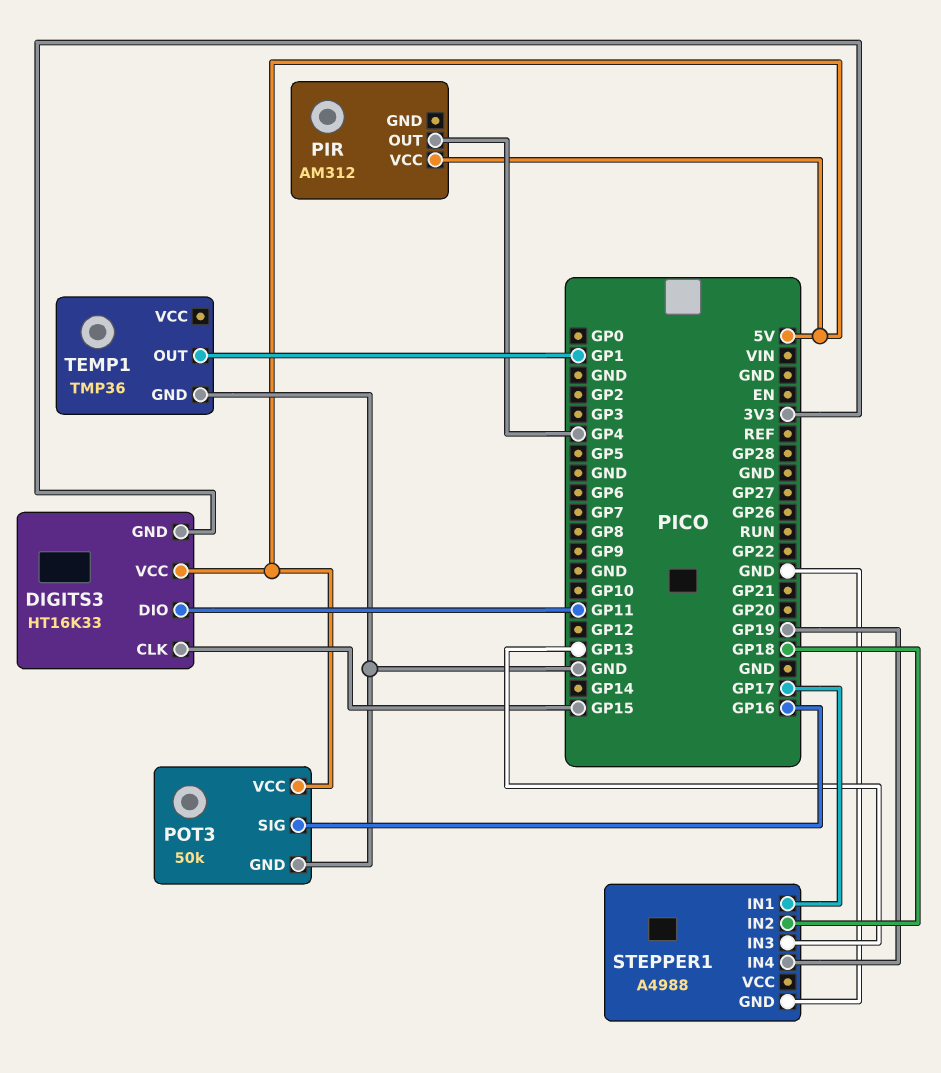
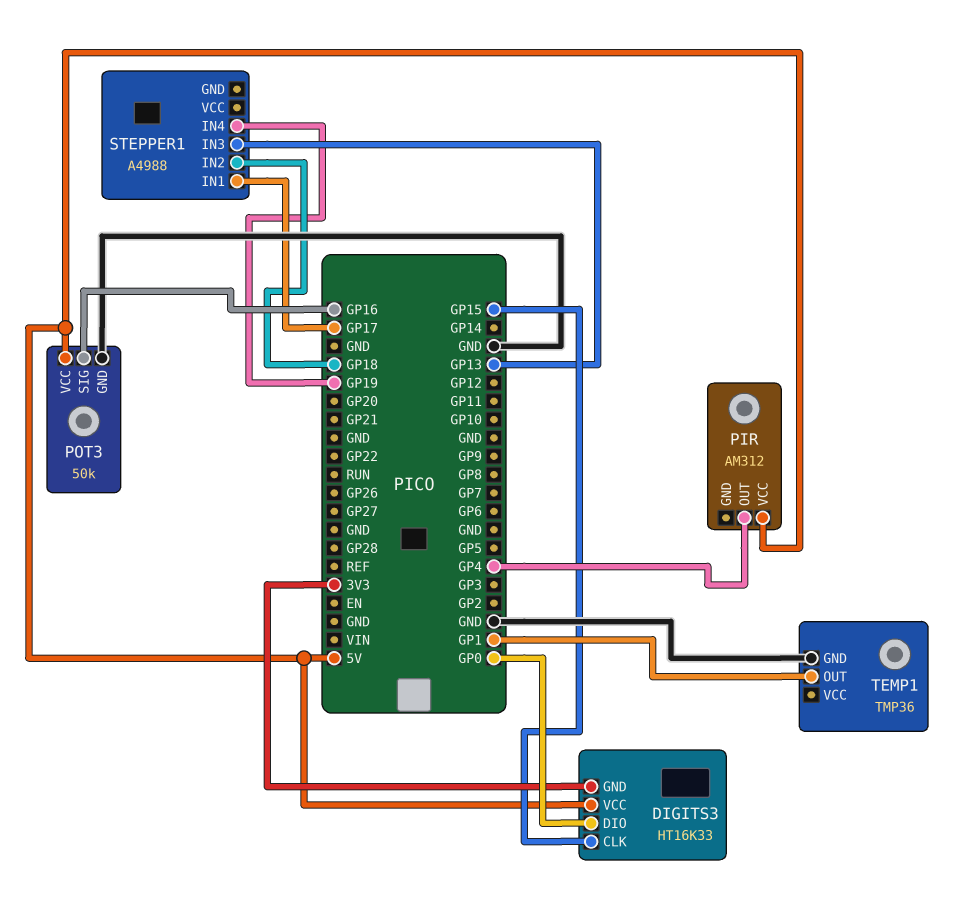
DIGITS3 pin DIO: GP11 -> GP0
STEPPER1 pin GND: GND -> none

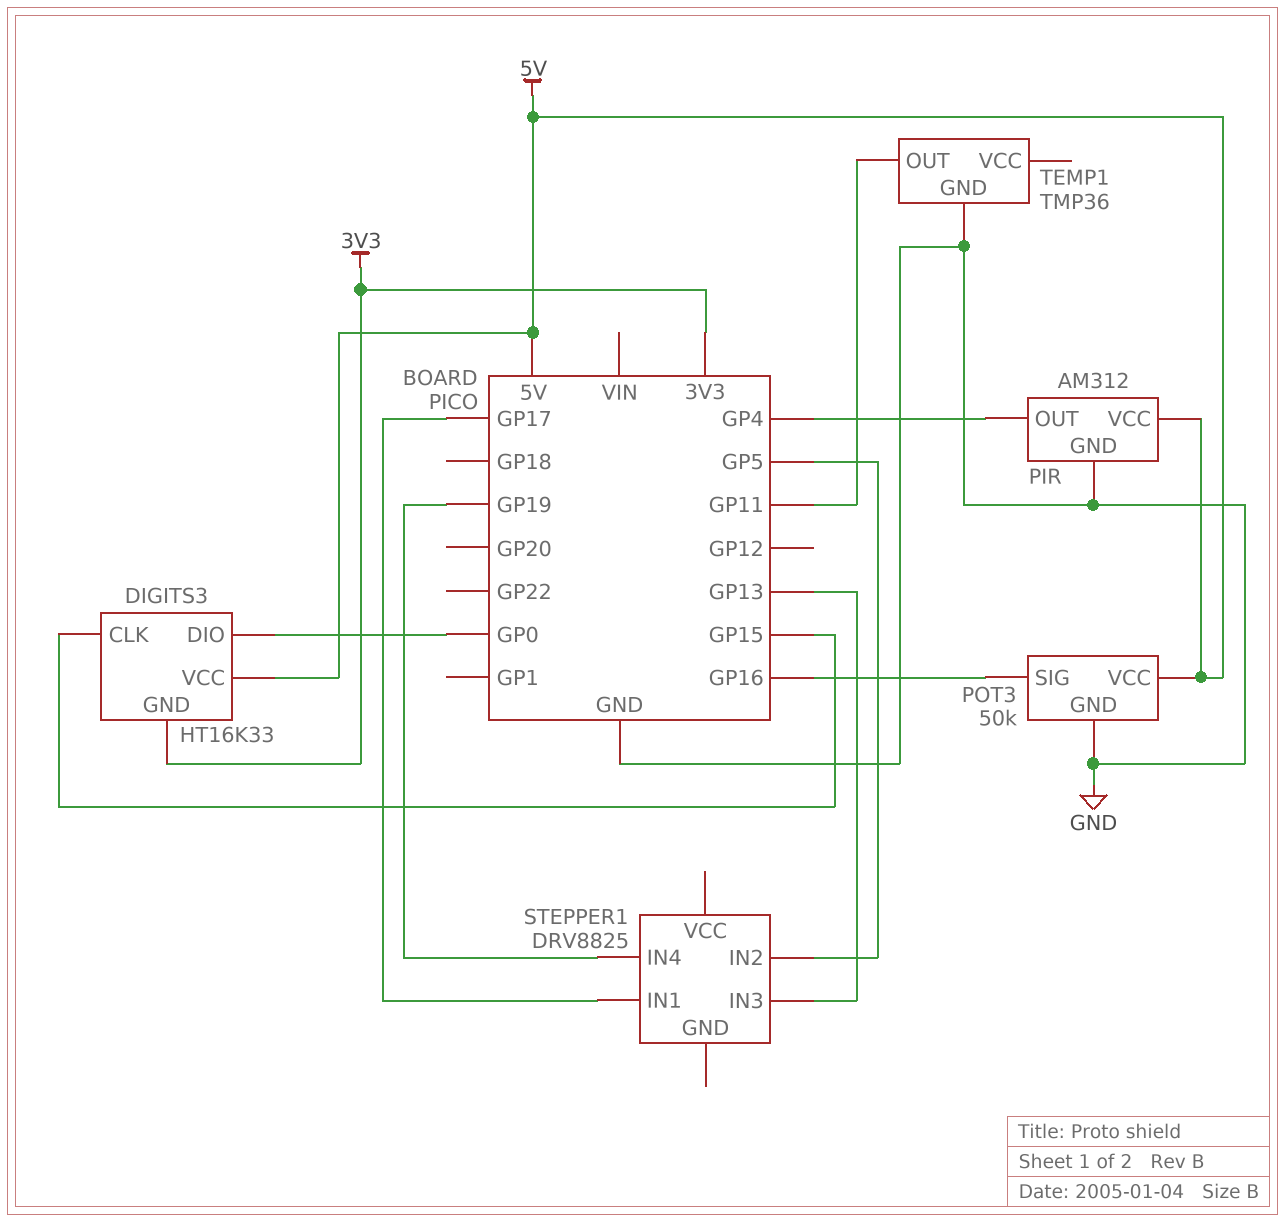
PIR pin GND: none -> GND
STEPPER1: A4988 -> DRV8825
STEPPER1 pin IN2: GP18 -> GP5
TEMP1 pin OUT: GP1 -> GP11

